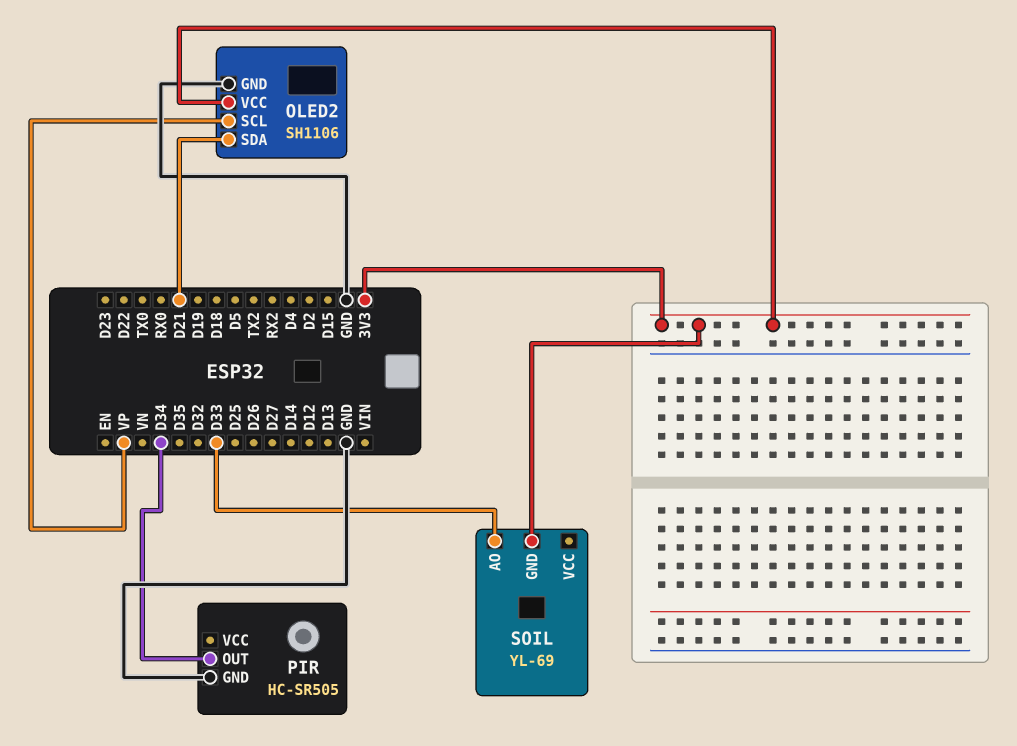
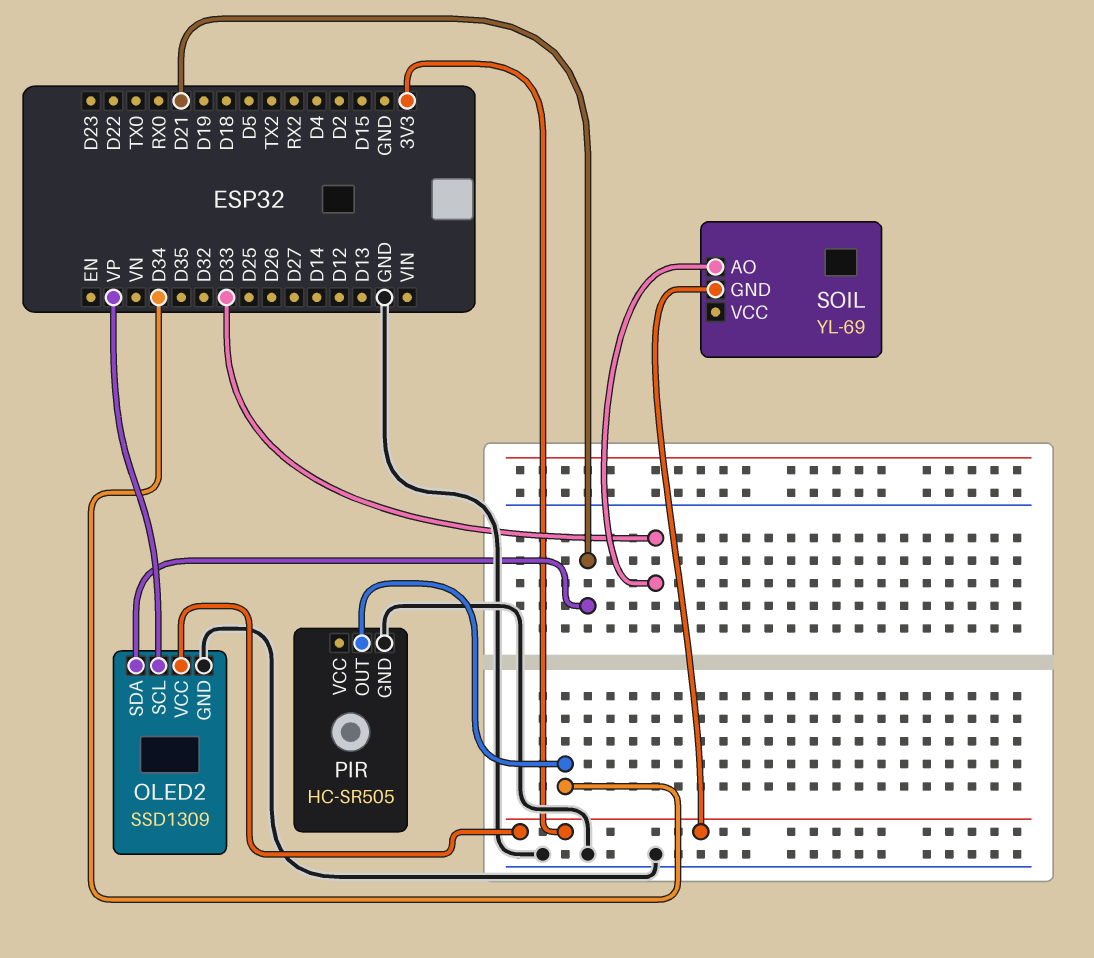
OLED2: SH1106 -> SSD1309

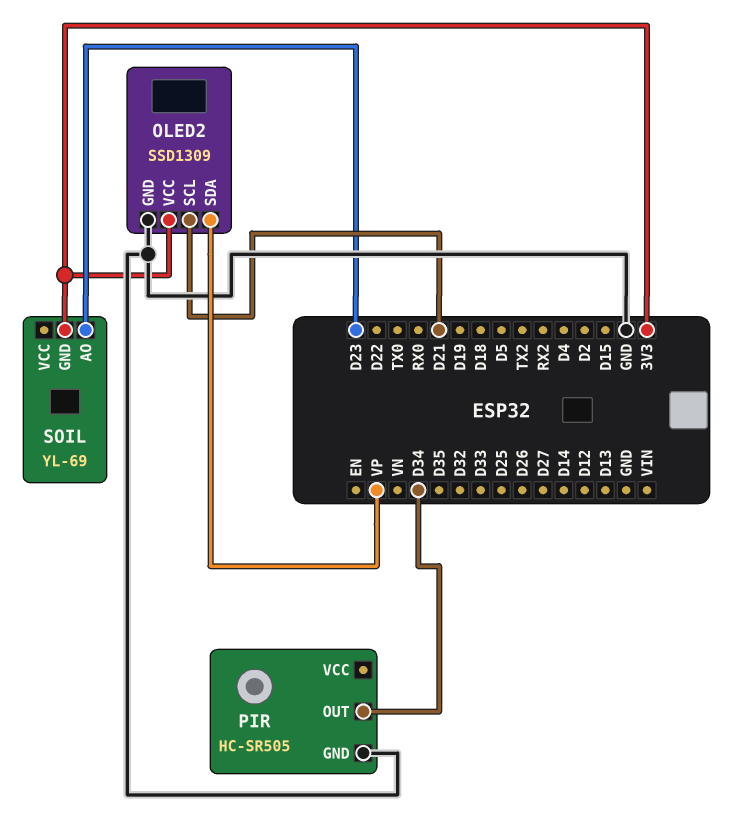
OLED2 pin SCL: VP -> D21
OLED2 pin SDA: D21 -> VP
SOIL pin AO: D33 -> D23

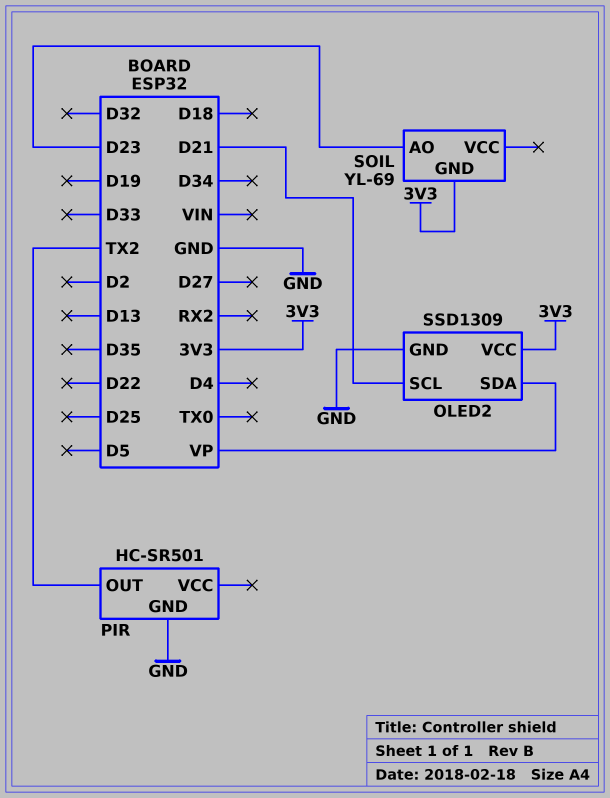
PIR: HC-SR505 -> HC-SR501
PIR pin OUT: D34 -> TX2

